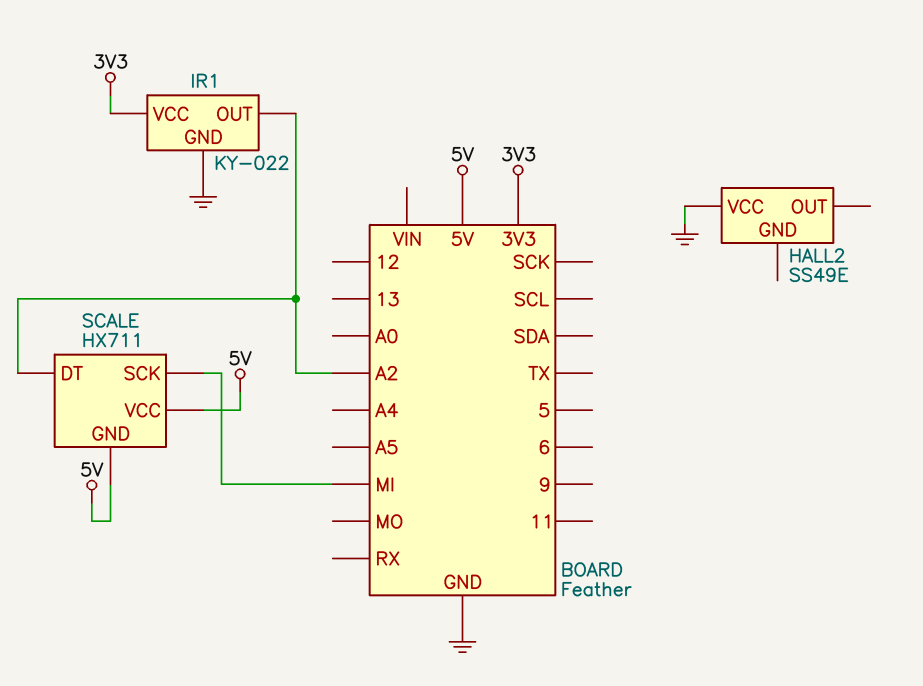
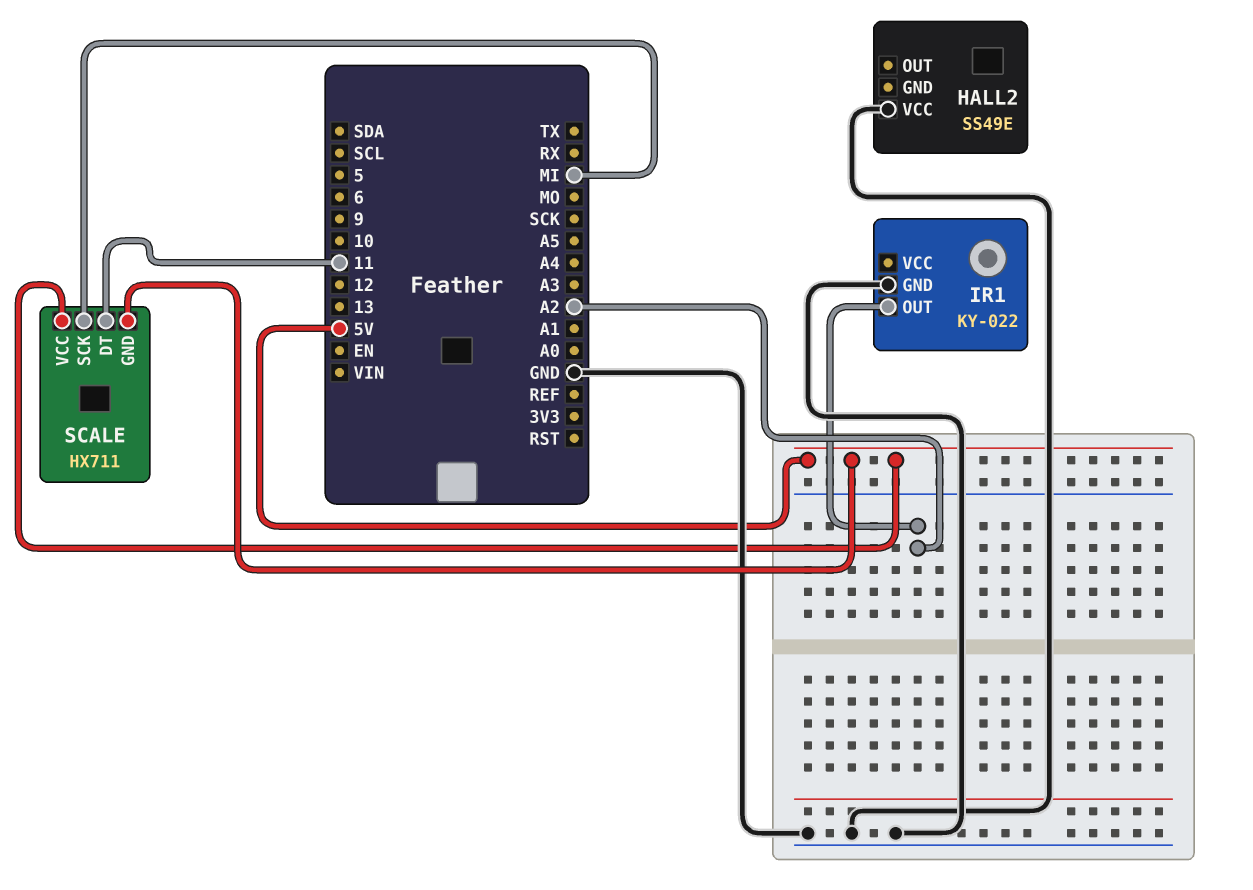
IR1 pin VCC: 3V3 -> none
SCALE pin DT: A2 -> 11

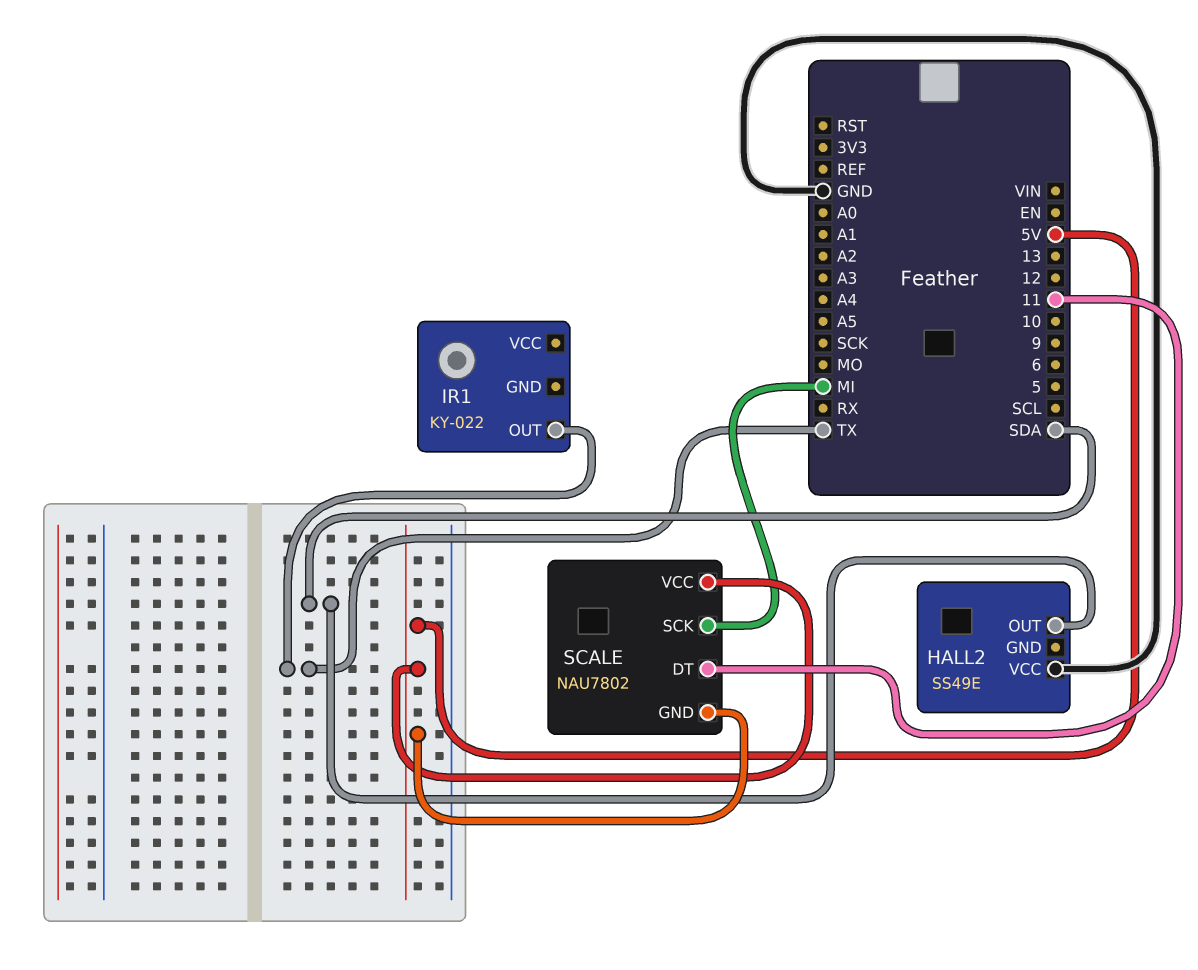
HALL2 pin OUT: none -> SDA
IR1 pin GND: GND -> none
IR1 pin OUT: A2 -> TX
SCALE: HX711 -> NAU7802

